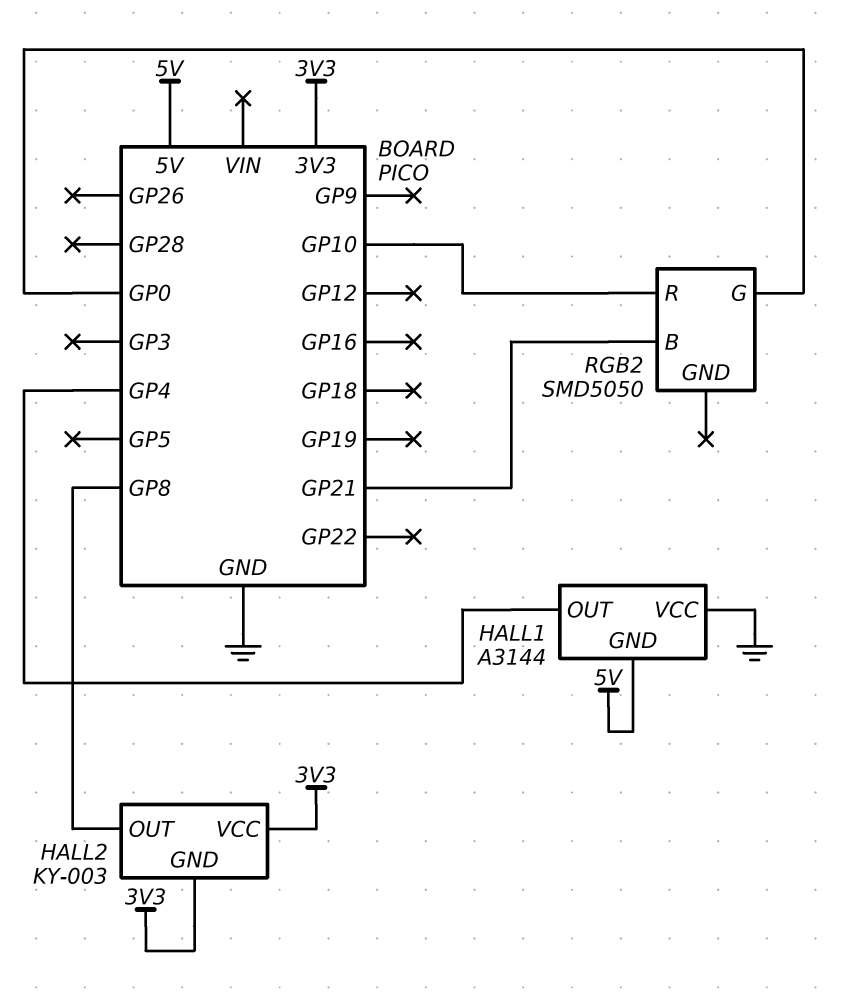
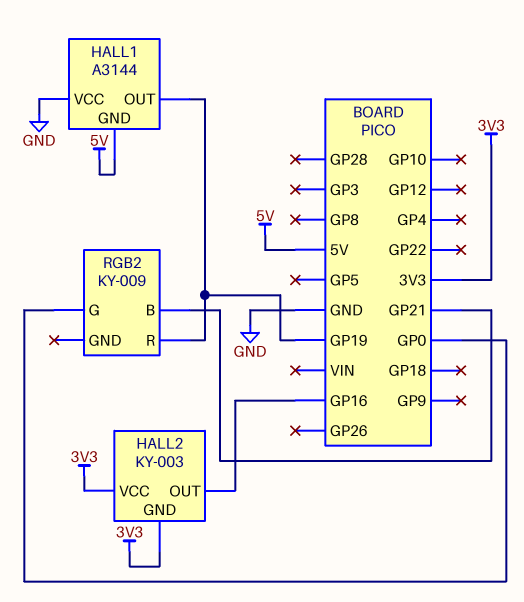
HALL1 pin OUT: GP4 -> GP19
HALL2 pin OUT: GP8 -> GP16
RGB2: SMD5050 -> KY-009
RGB2 pin R: GP10 -> GP19

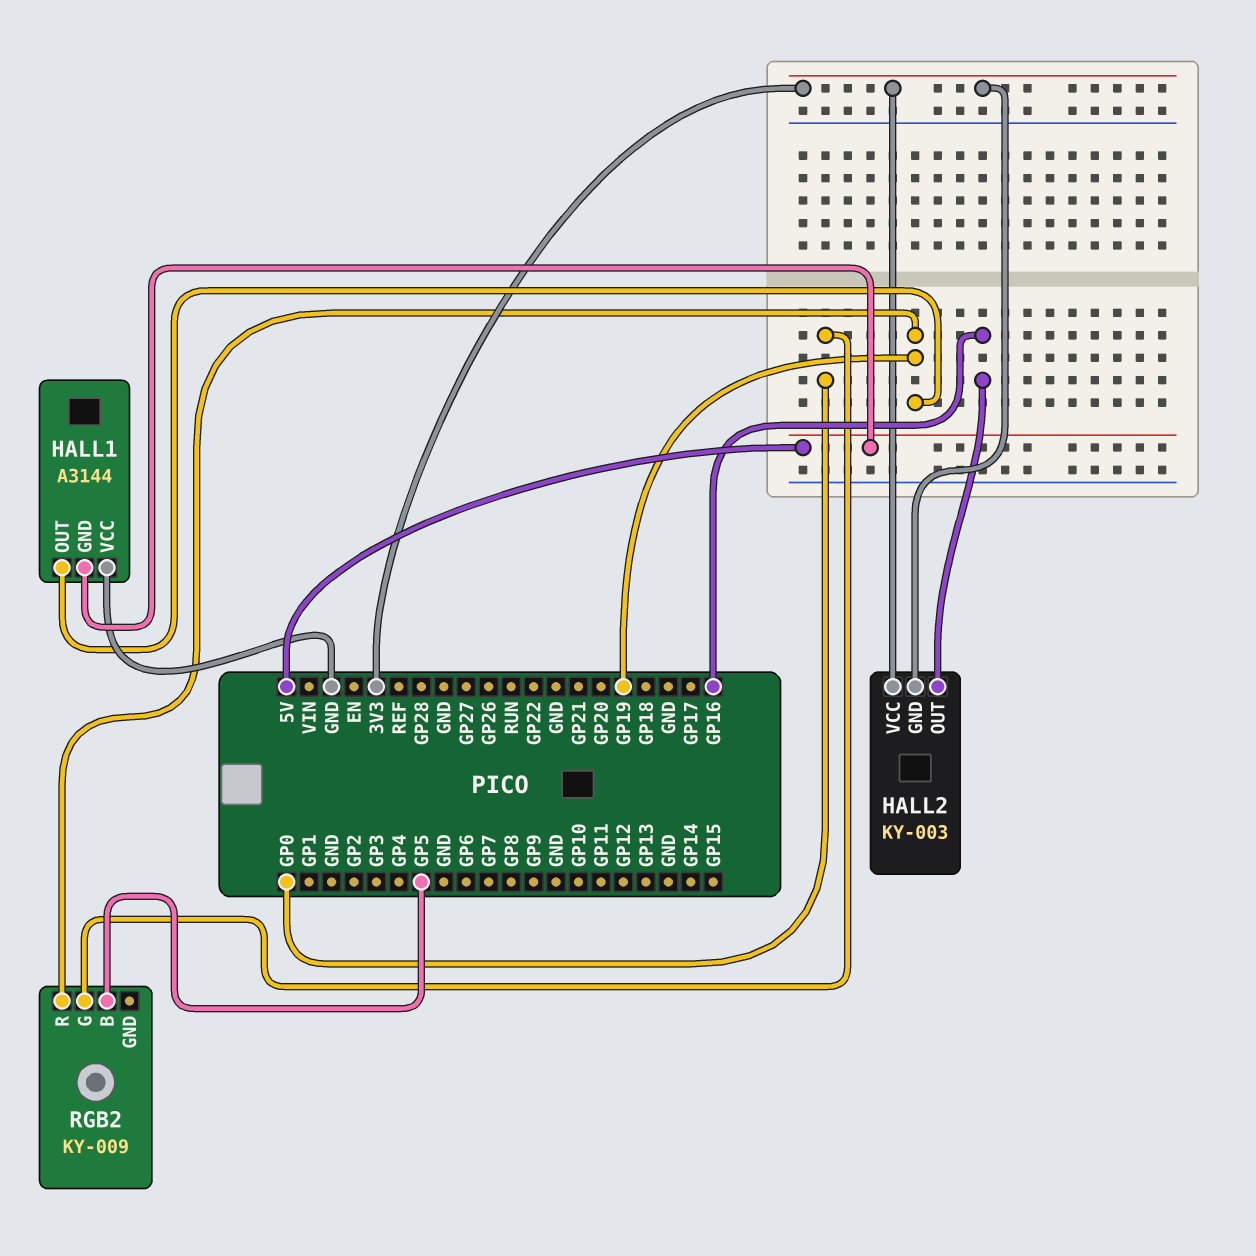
RGB2 pin B: GP21 -> GP5

